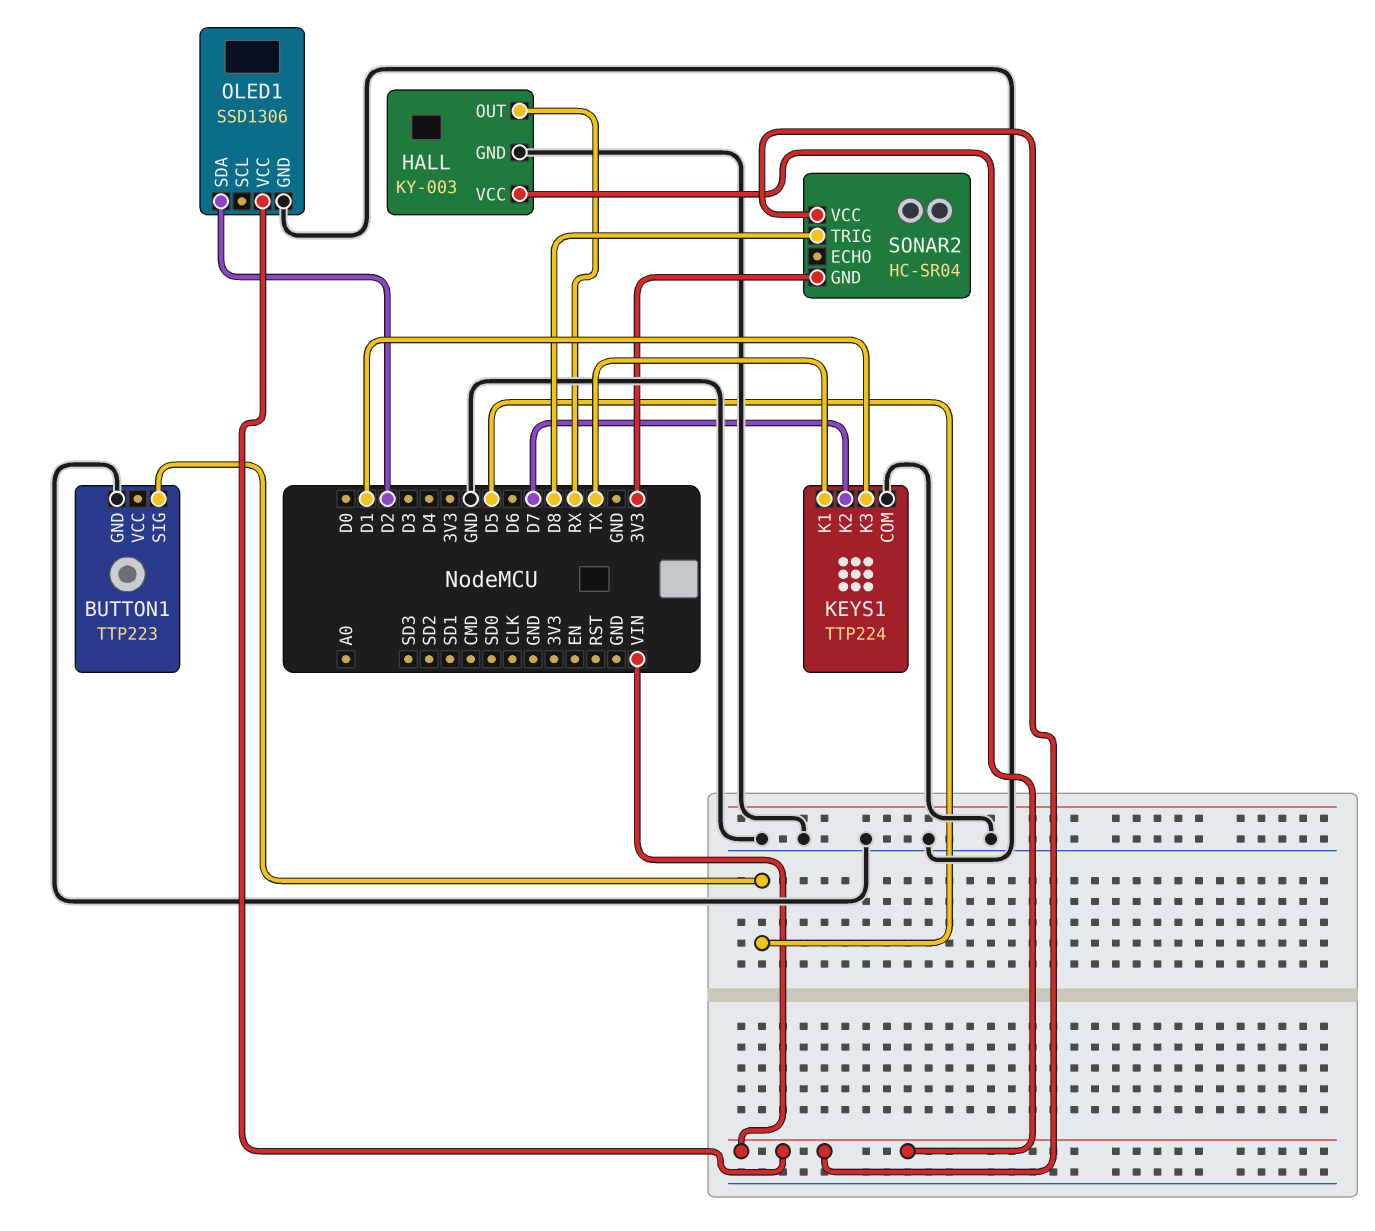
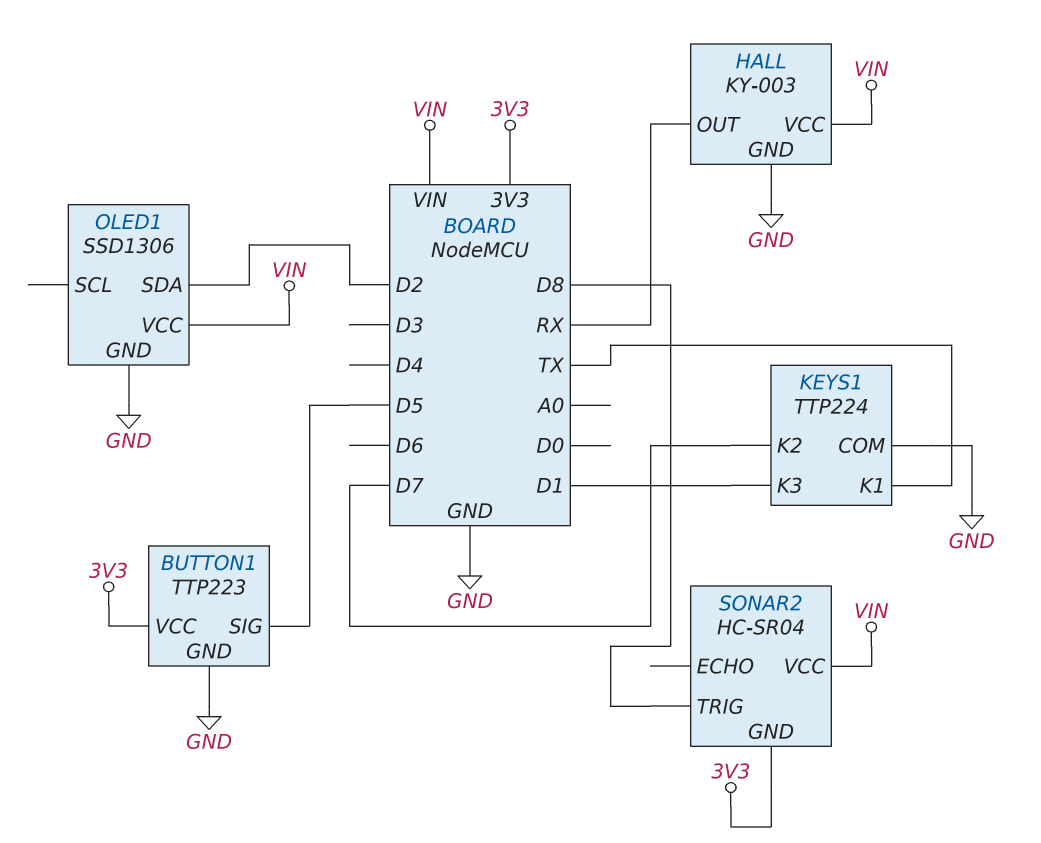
BUTTON1 pin VCC: none -> 3V3

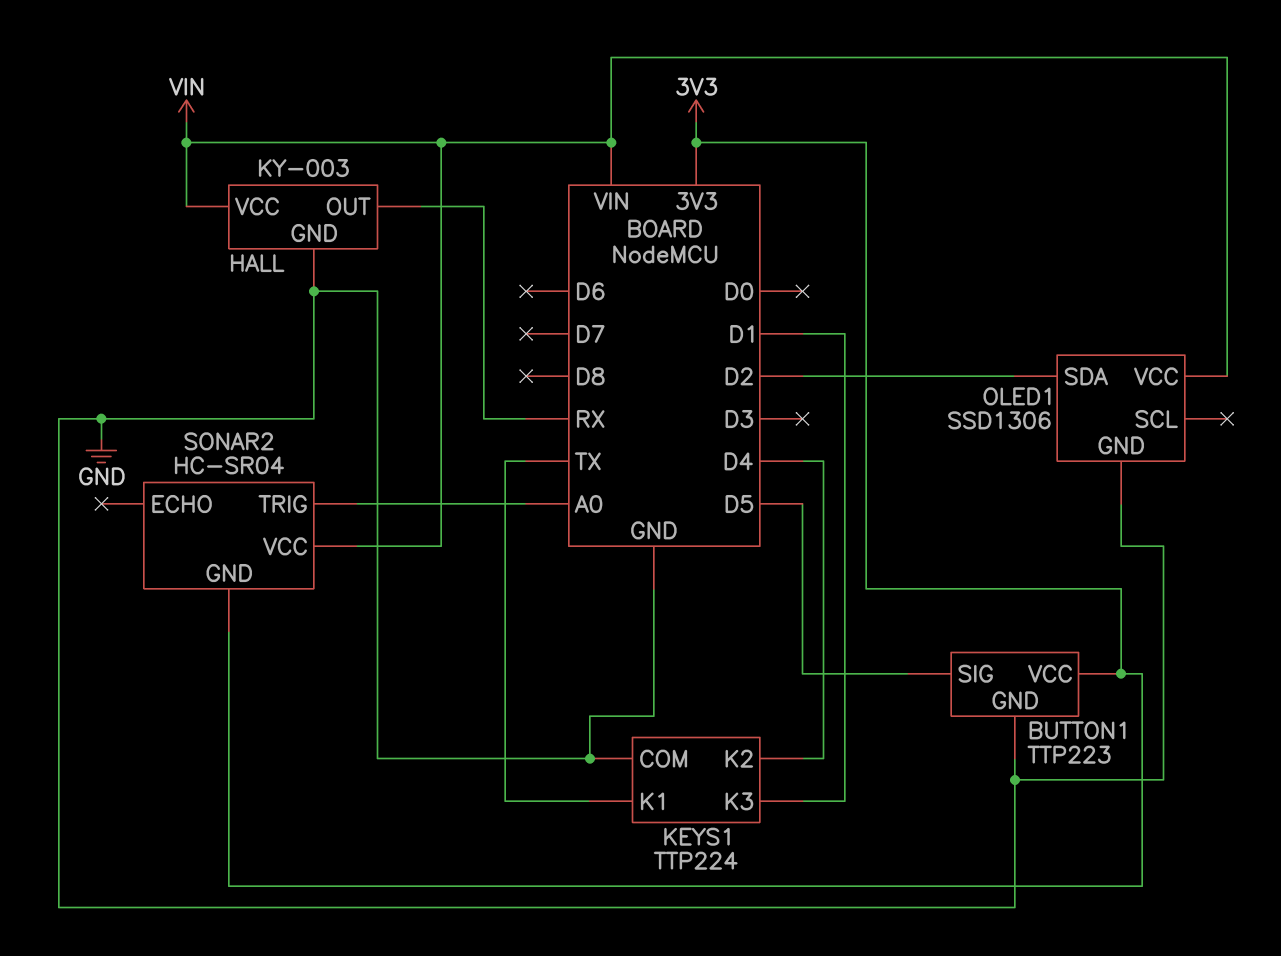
KEYS1 pin K2: D7 -> D4
SONAR2 pin TRIG: D8 -> A0

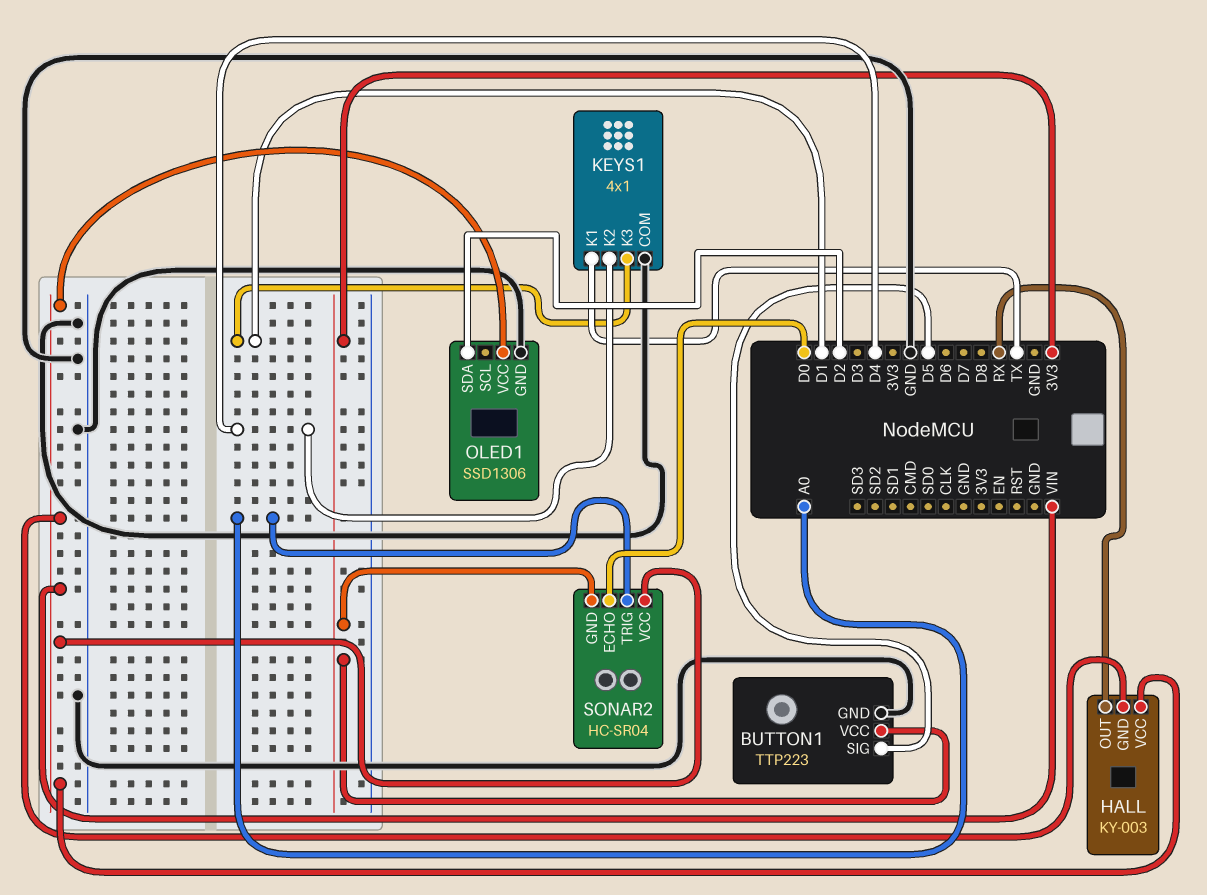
HALL pin GND: GND -> VIN
KEYS1: TTP224 -> 4x1
SONAR2 pin ECHO: none -> D0

